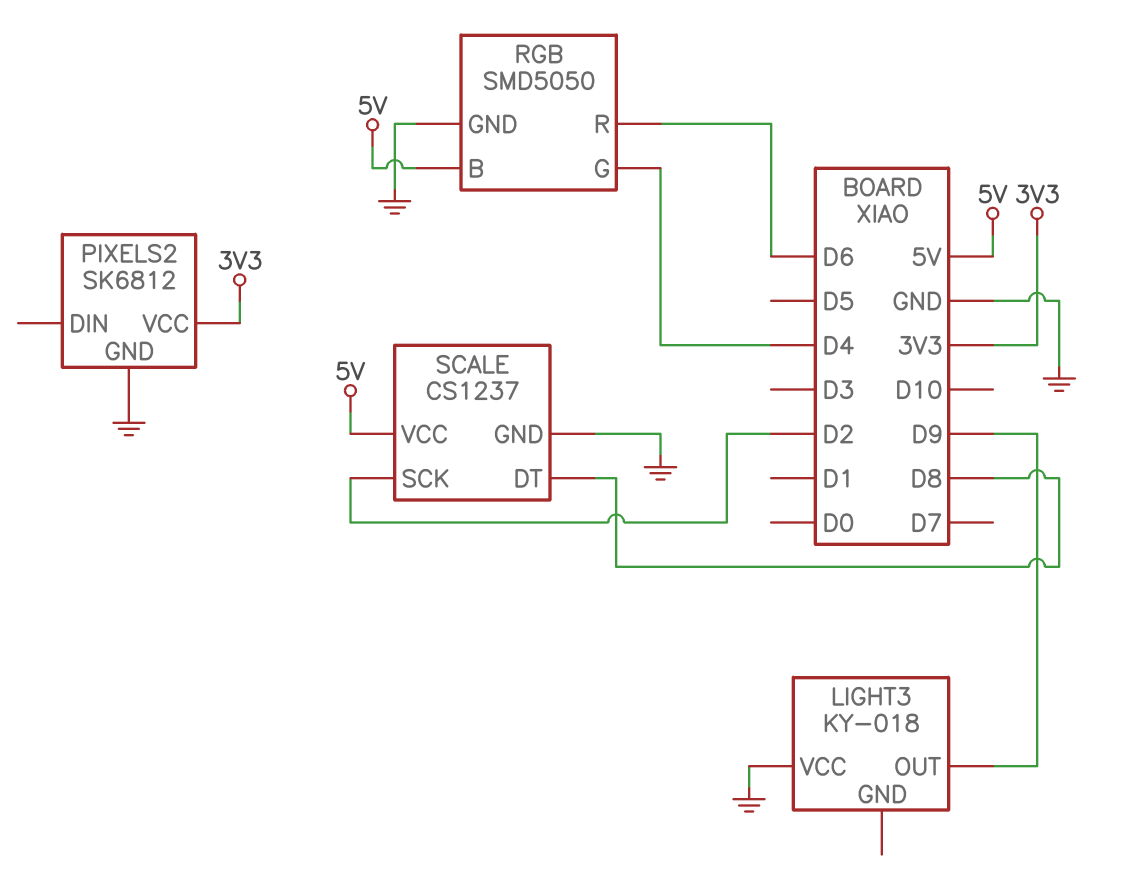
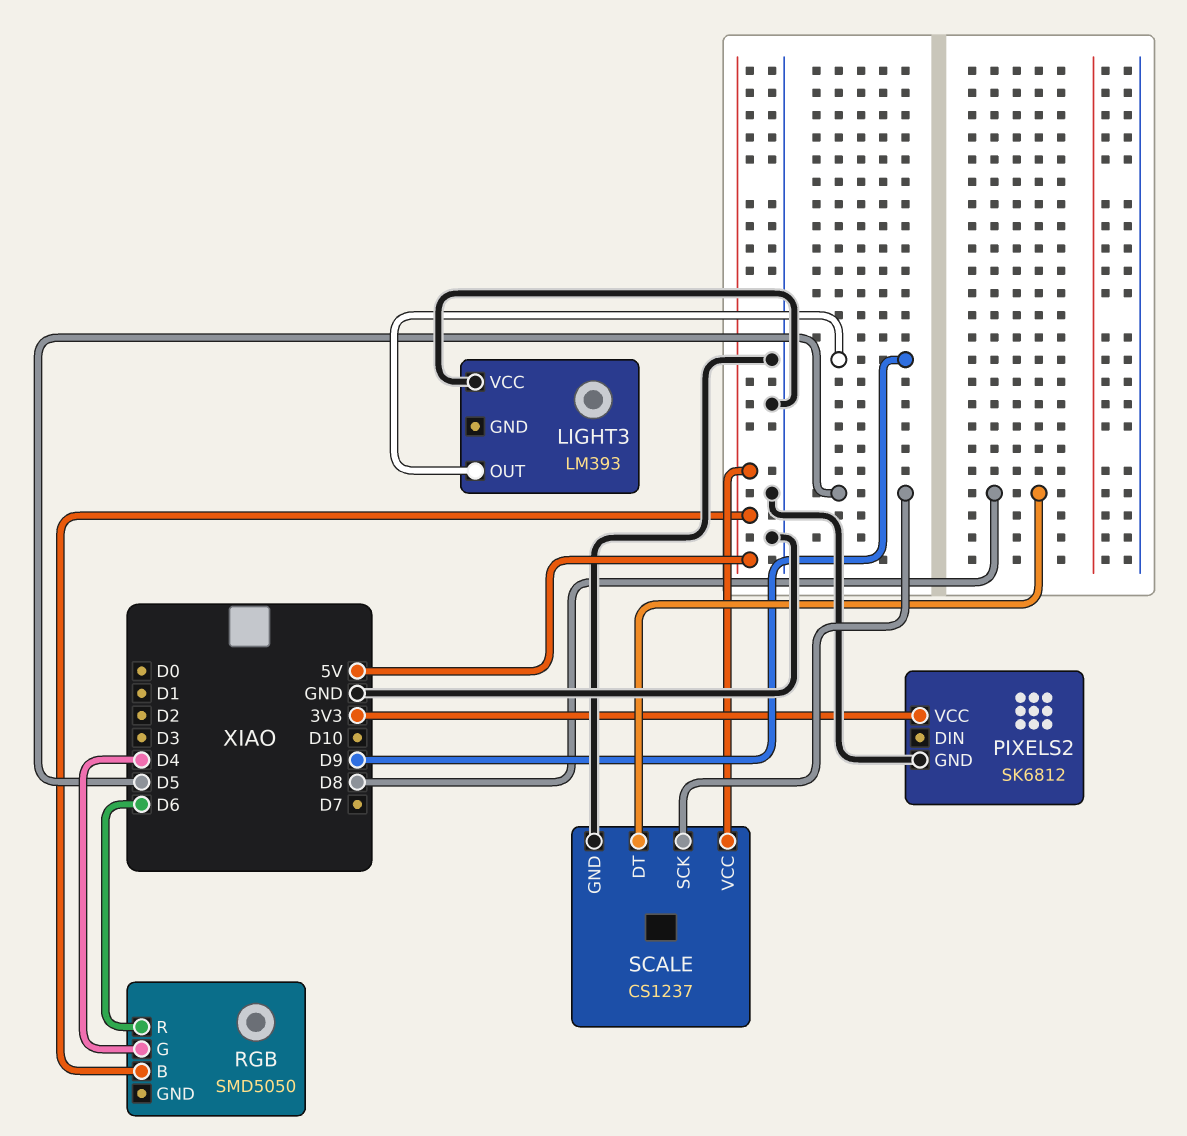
LIGHT3: KY-018 -> LM393
RGB pin GND: GND -> none
SCALE pin SCK: D2 -> D5

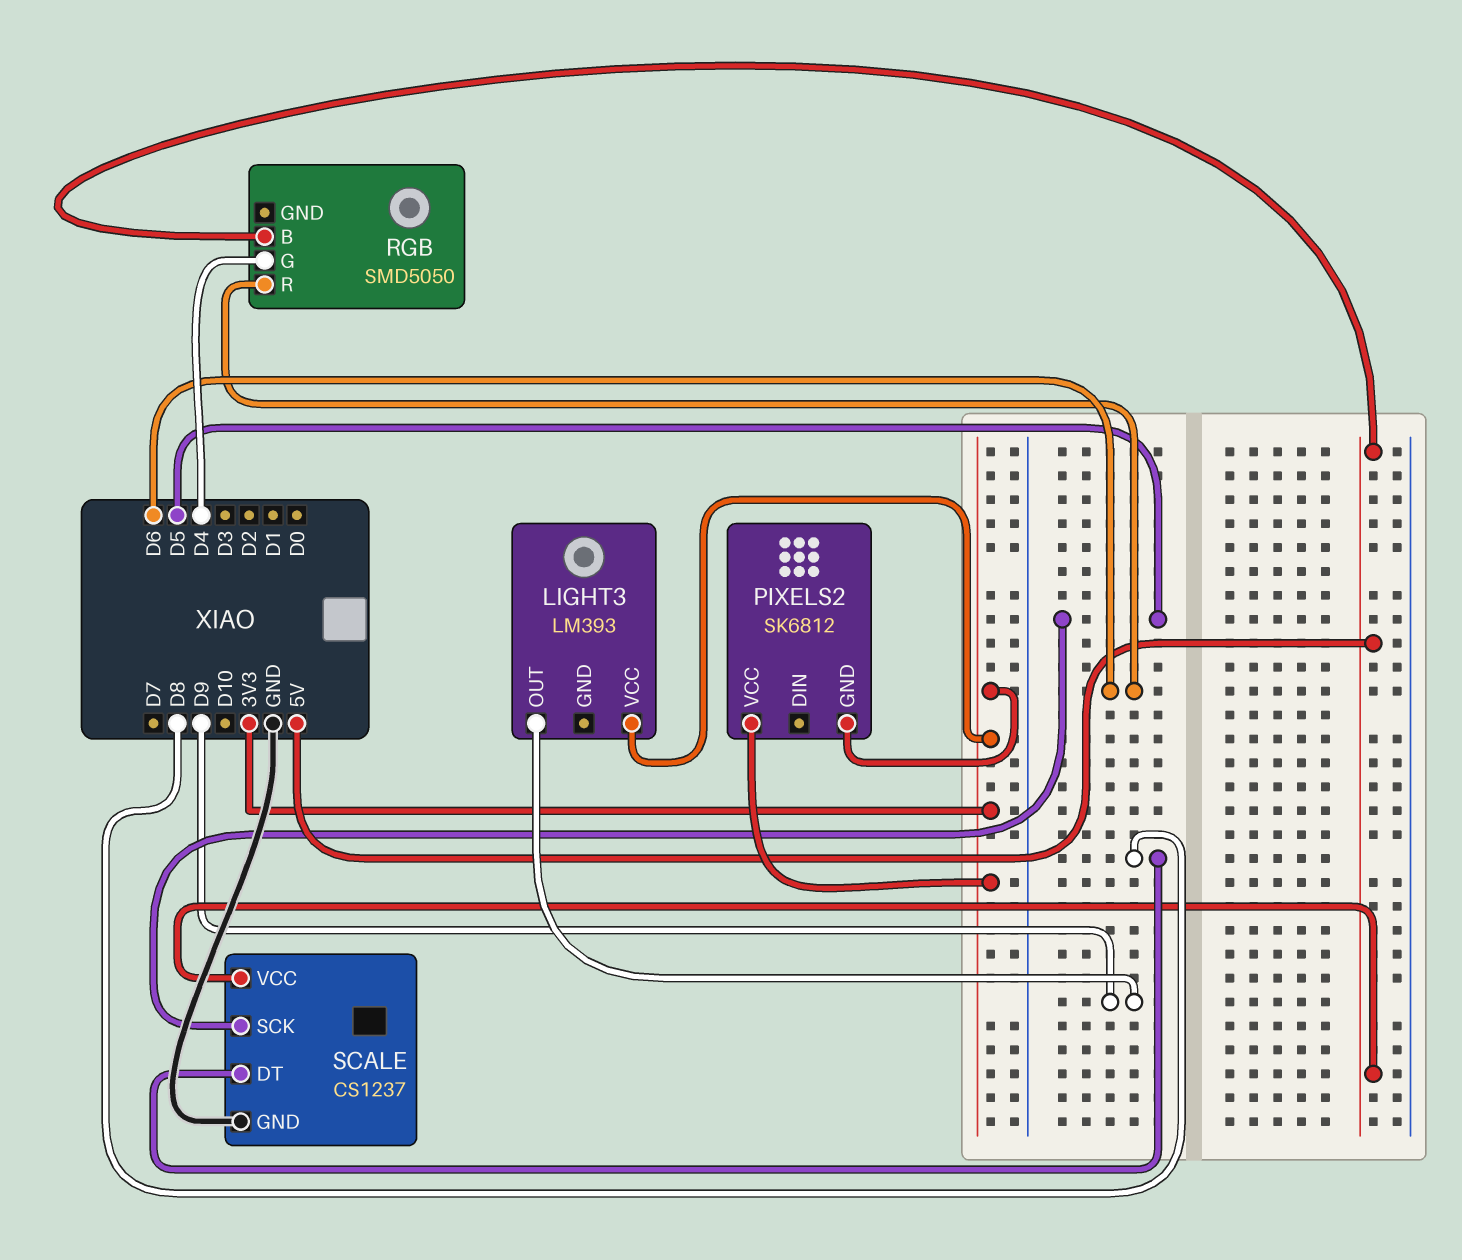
LIGHT3 pin VCC: GND -> 3V3
PIXELS2 pin GND: GND -> 3V3

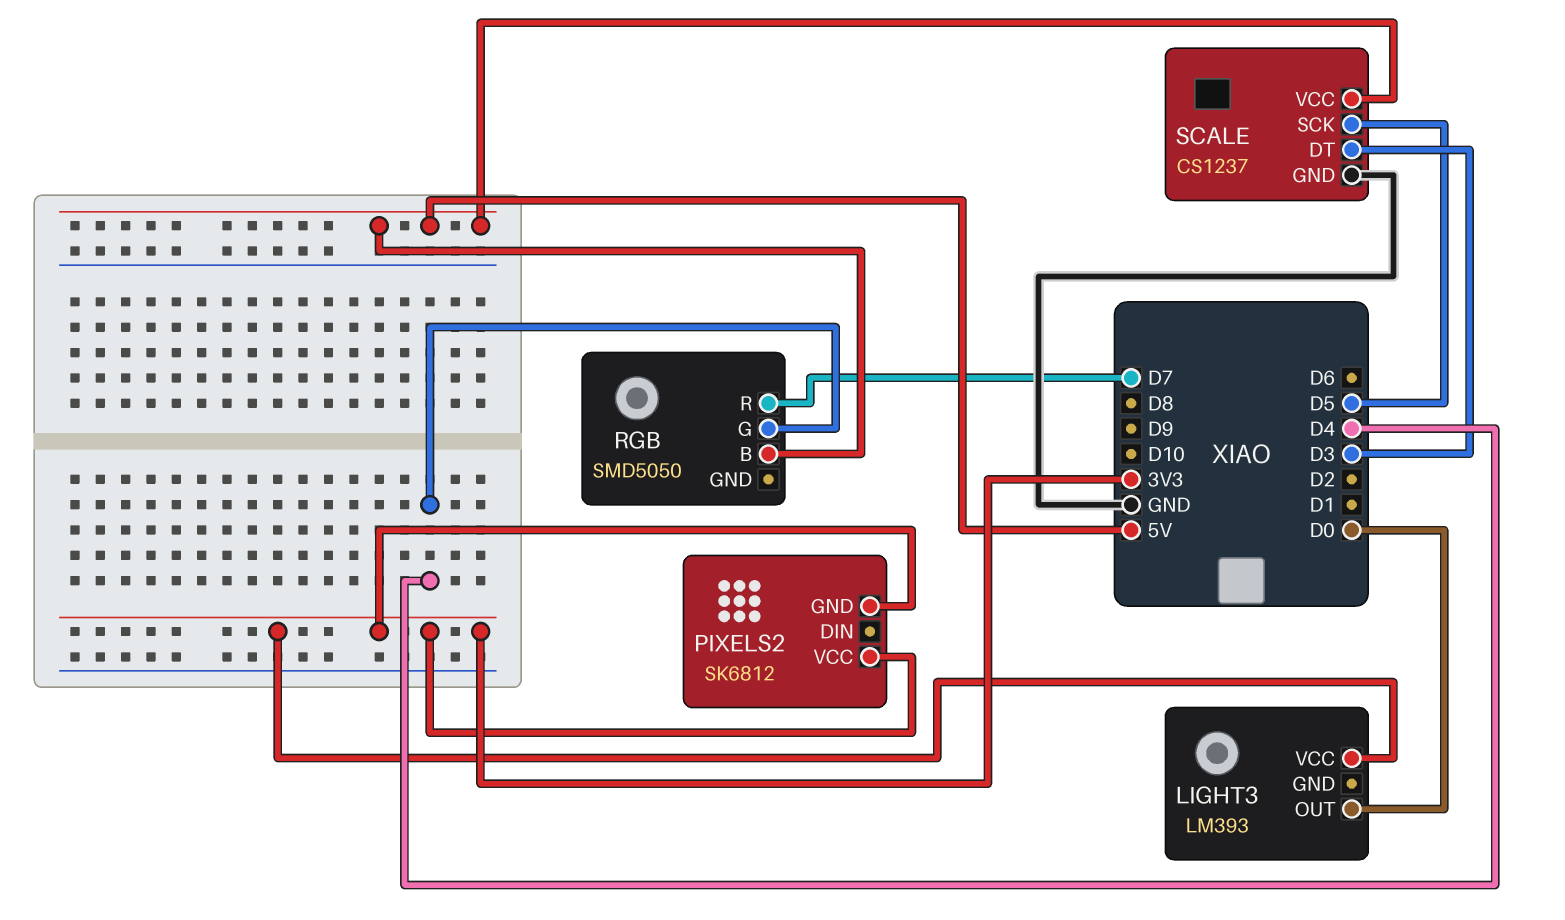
LIGHT3 pin OUT: D9 -> D0
RGB pin R: D6 -> D7
SCALE pin DT: D8 -> D3

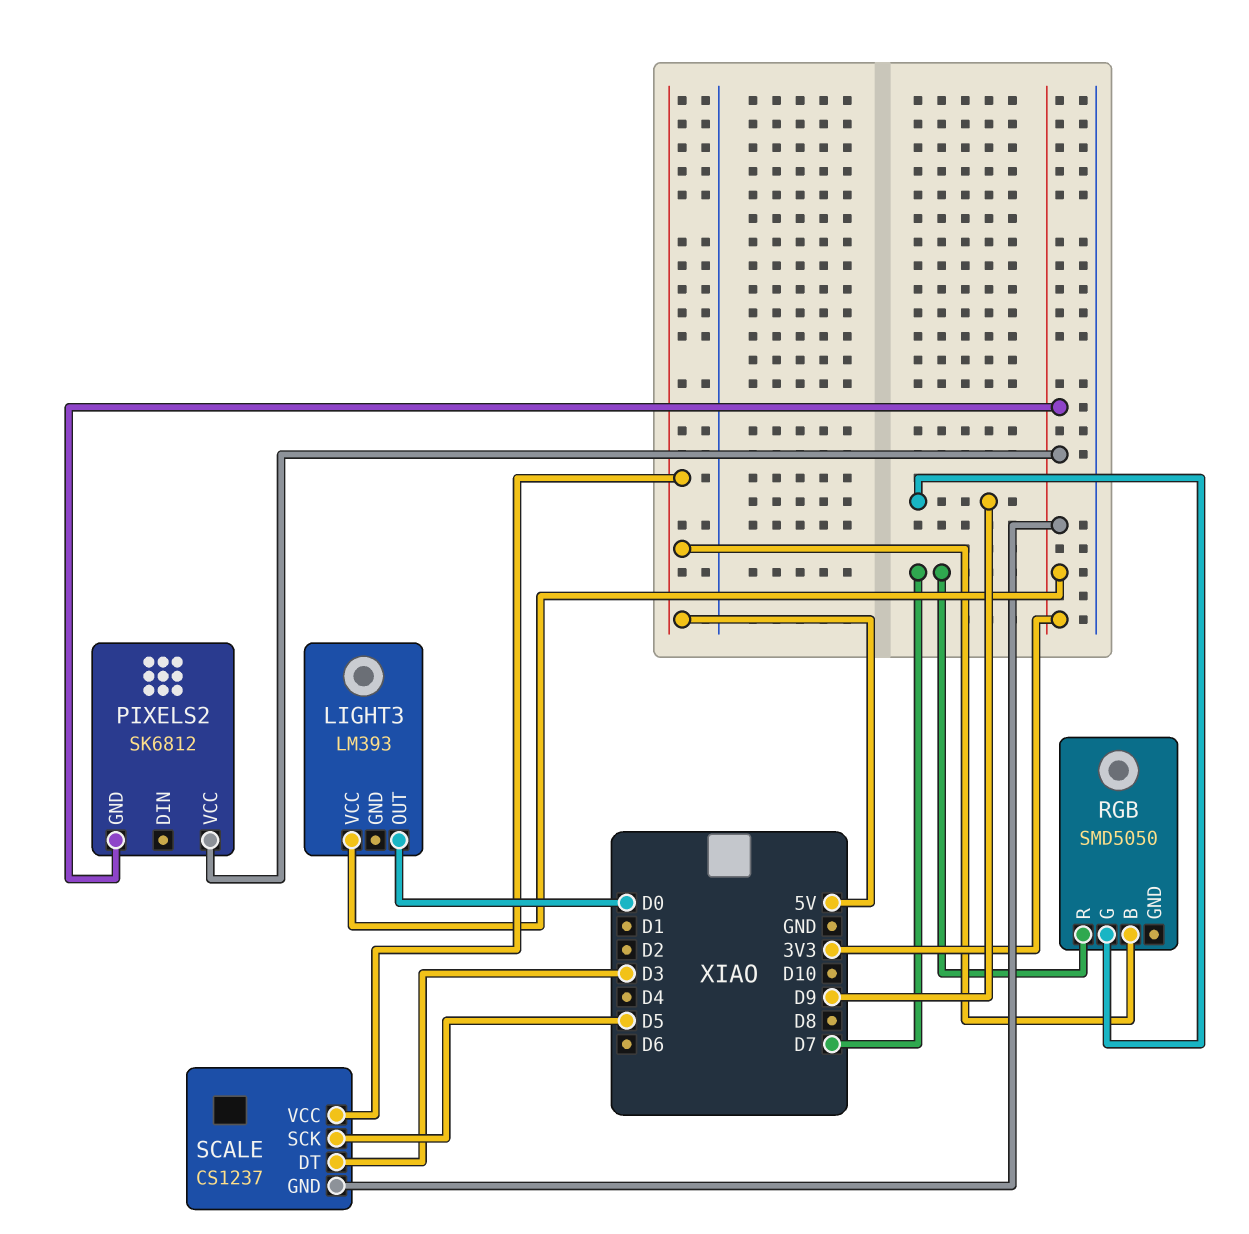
RGB pin G: D4 -> D9
SCALE pin GND: GND -> 3V3

